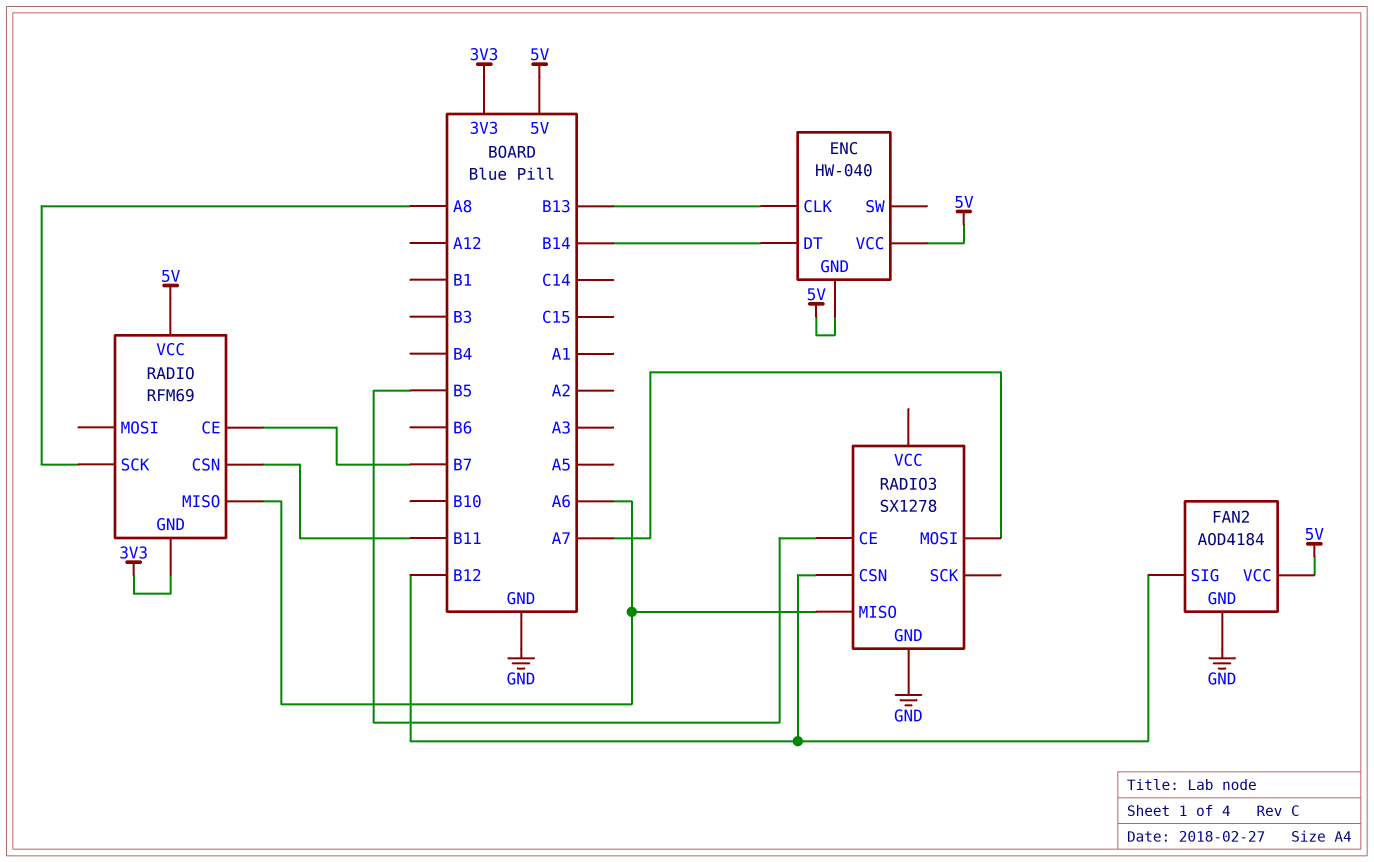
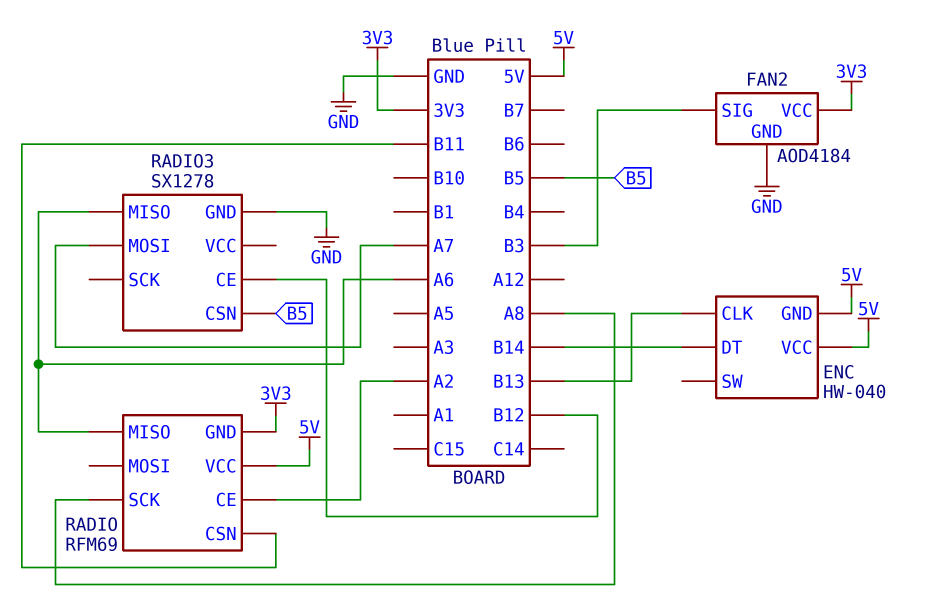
FAN2 pin SIG: B12 -> B3
FAN2 pin VCC: 5V -> 3V3
RADIO pin CE: B7 -> A2
RADIO3 pin CE: B5 -> B12
RADIO3 pin CSN: B12 -> B5

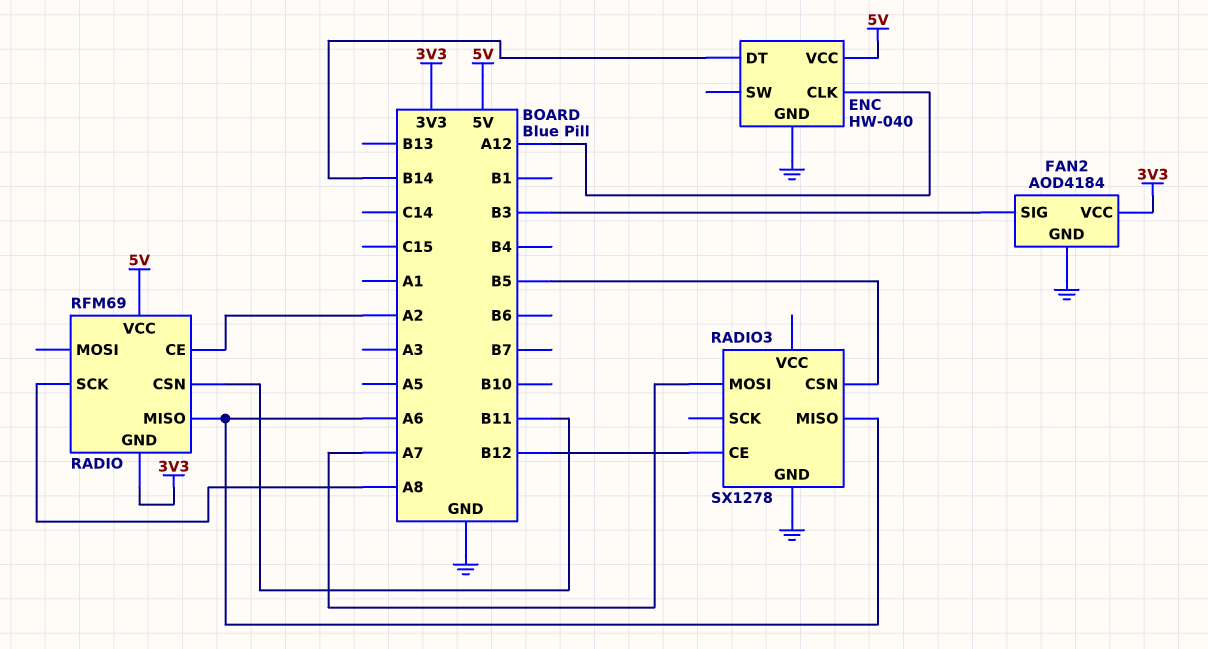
ENC pin CLK: B13 -> A12
ENC pin GND: 5V -> GND

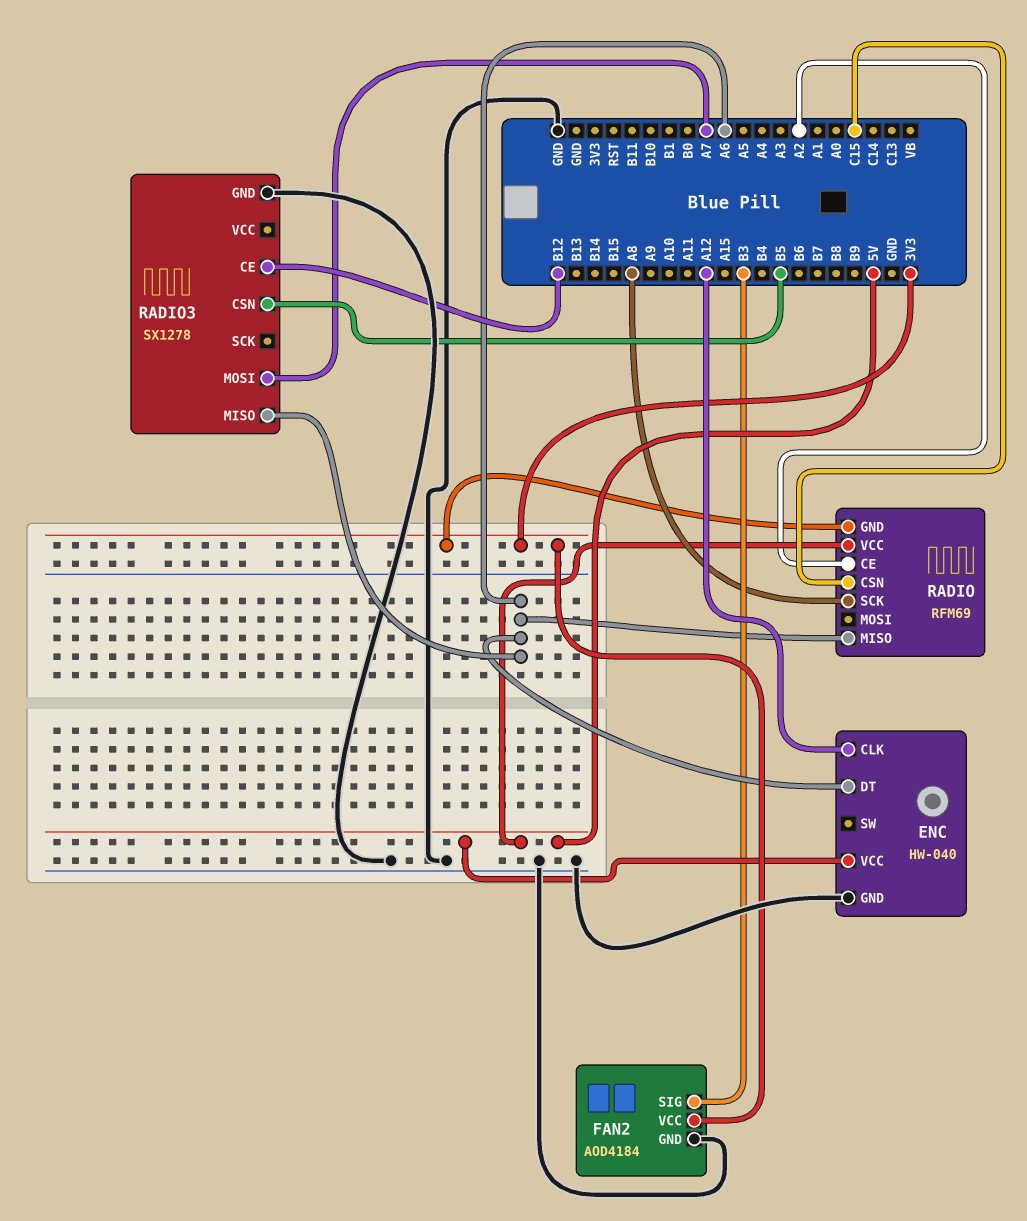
ENC pin DT: B14 -> A6
RADIO pin CSN: B11 -> C15

